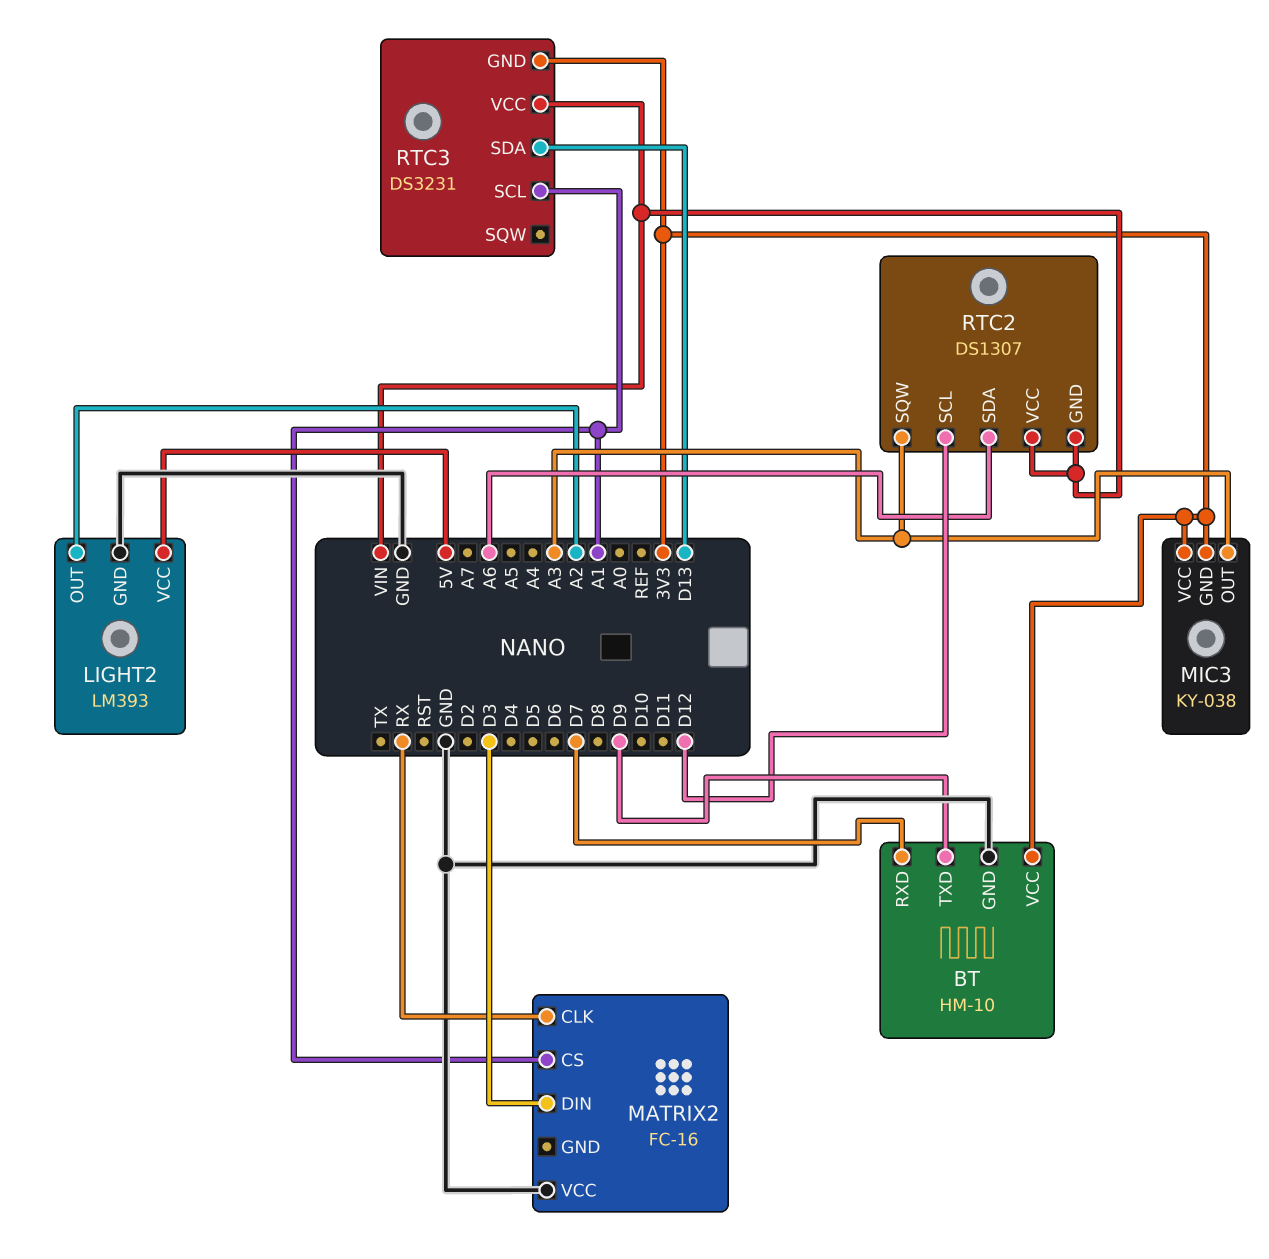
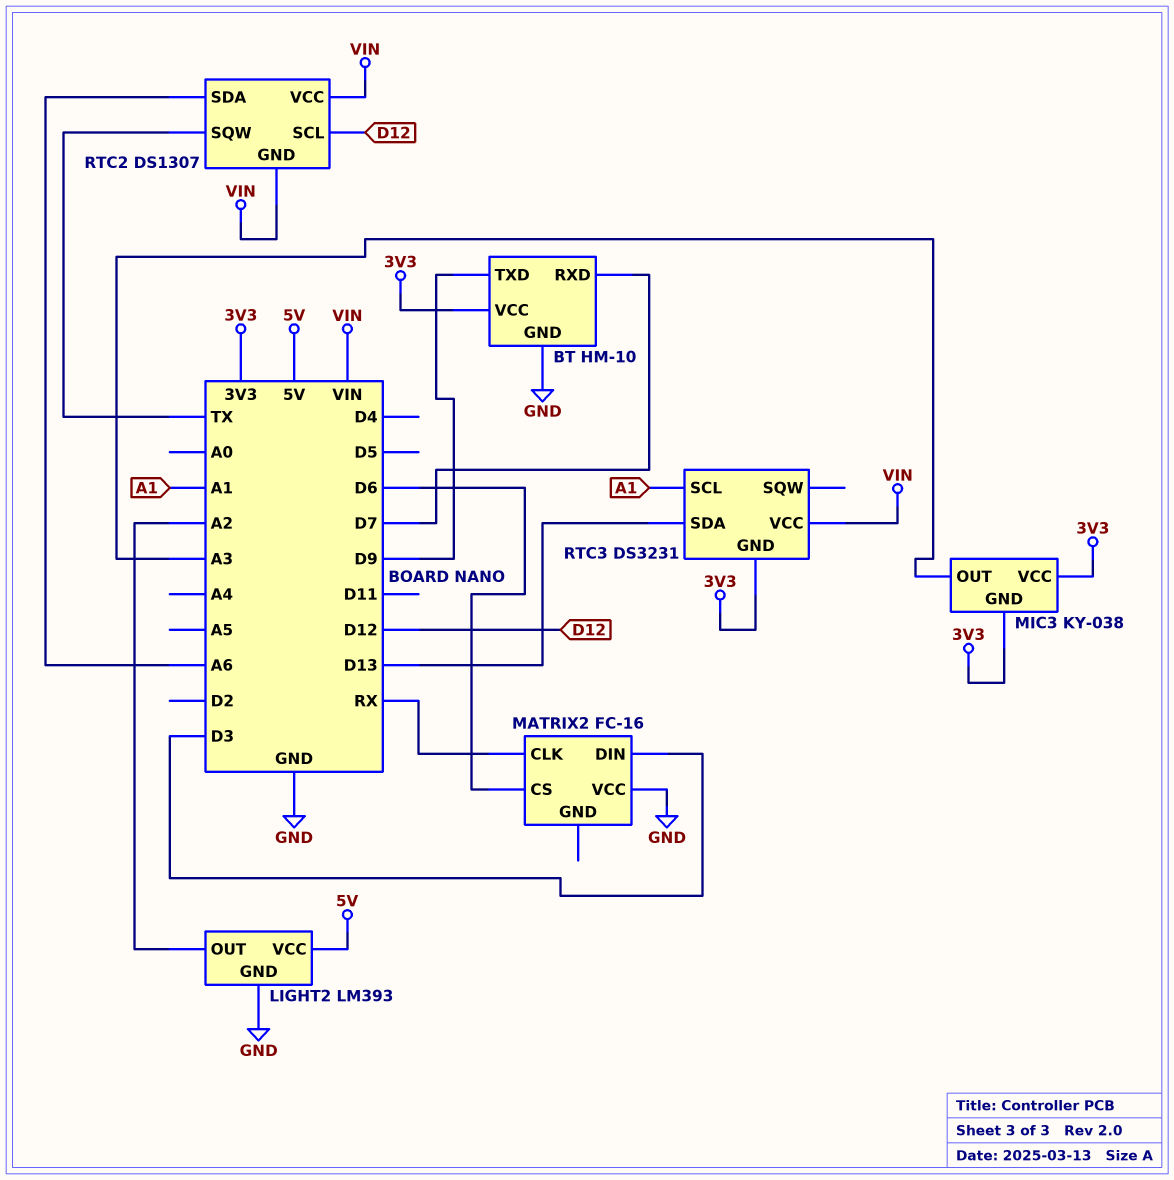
MATRIX2 pin CS: A1 -> D6
RTC2 pin SQW: A3 -> TX

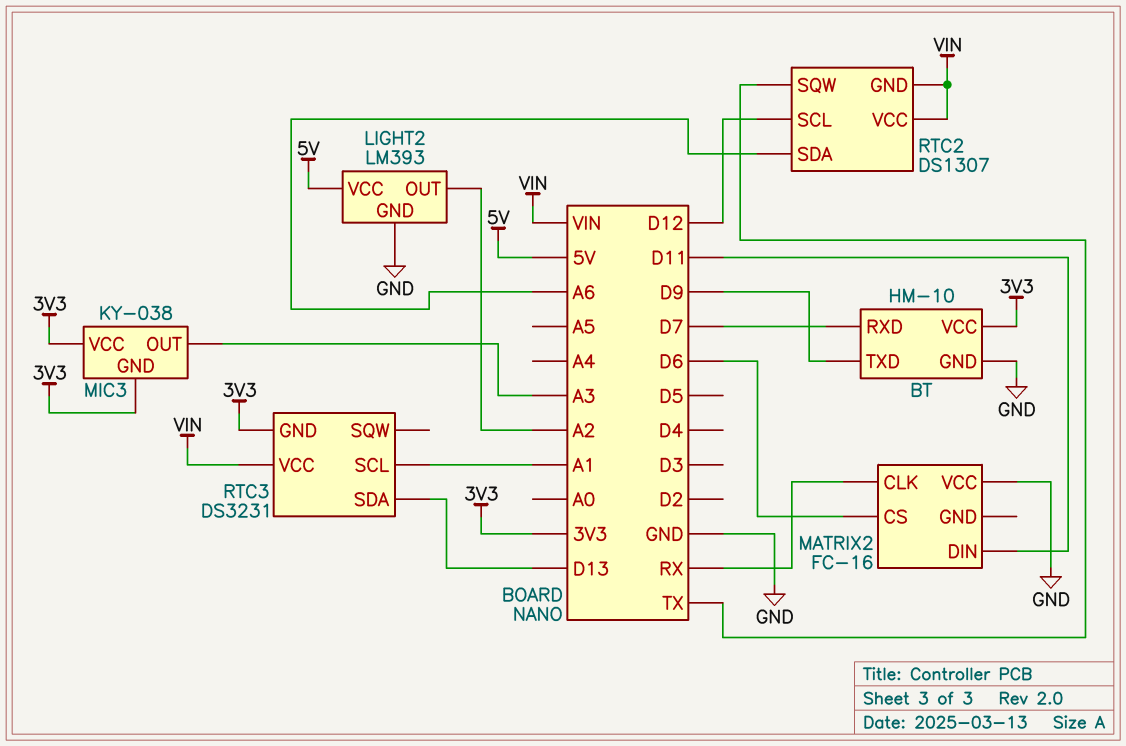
MATRIX2 pin DIN: D3 -> D11

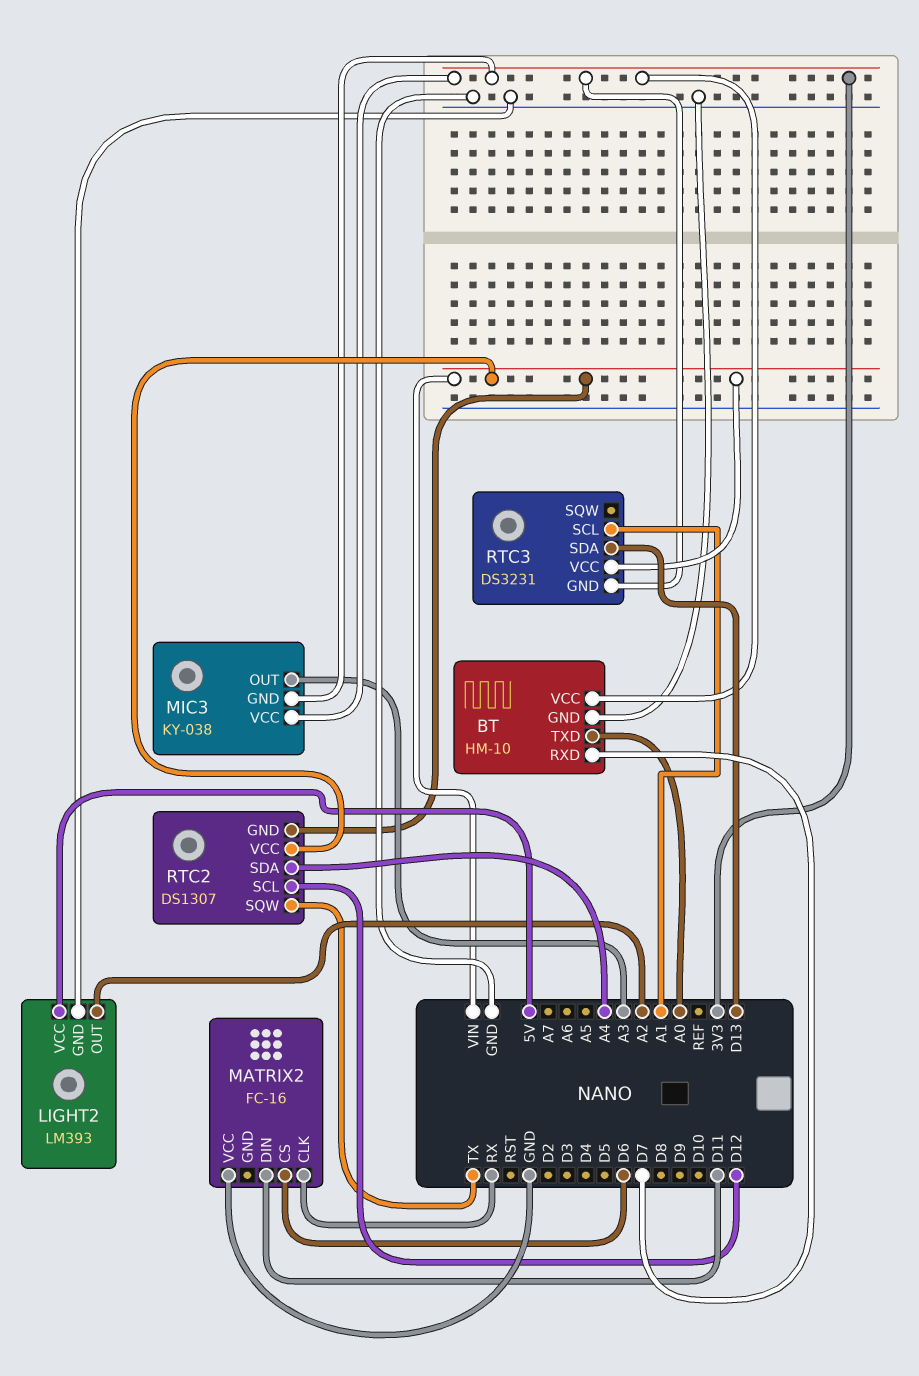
BT pin TXD: D9 -> A0
RTC2 pin SDA: A6 -> A4

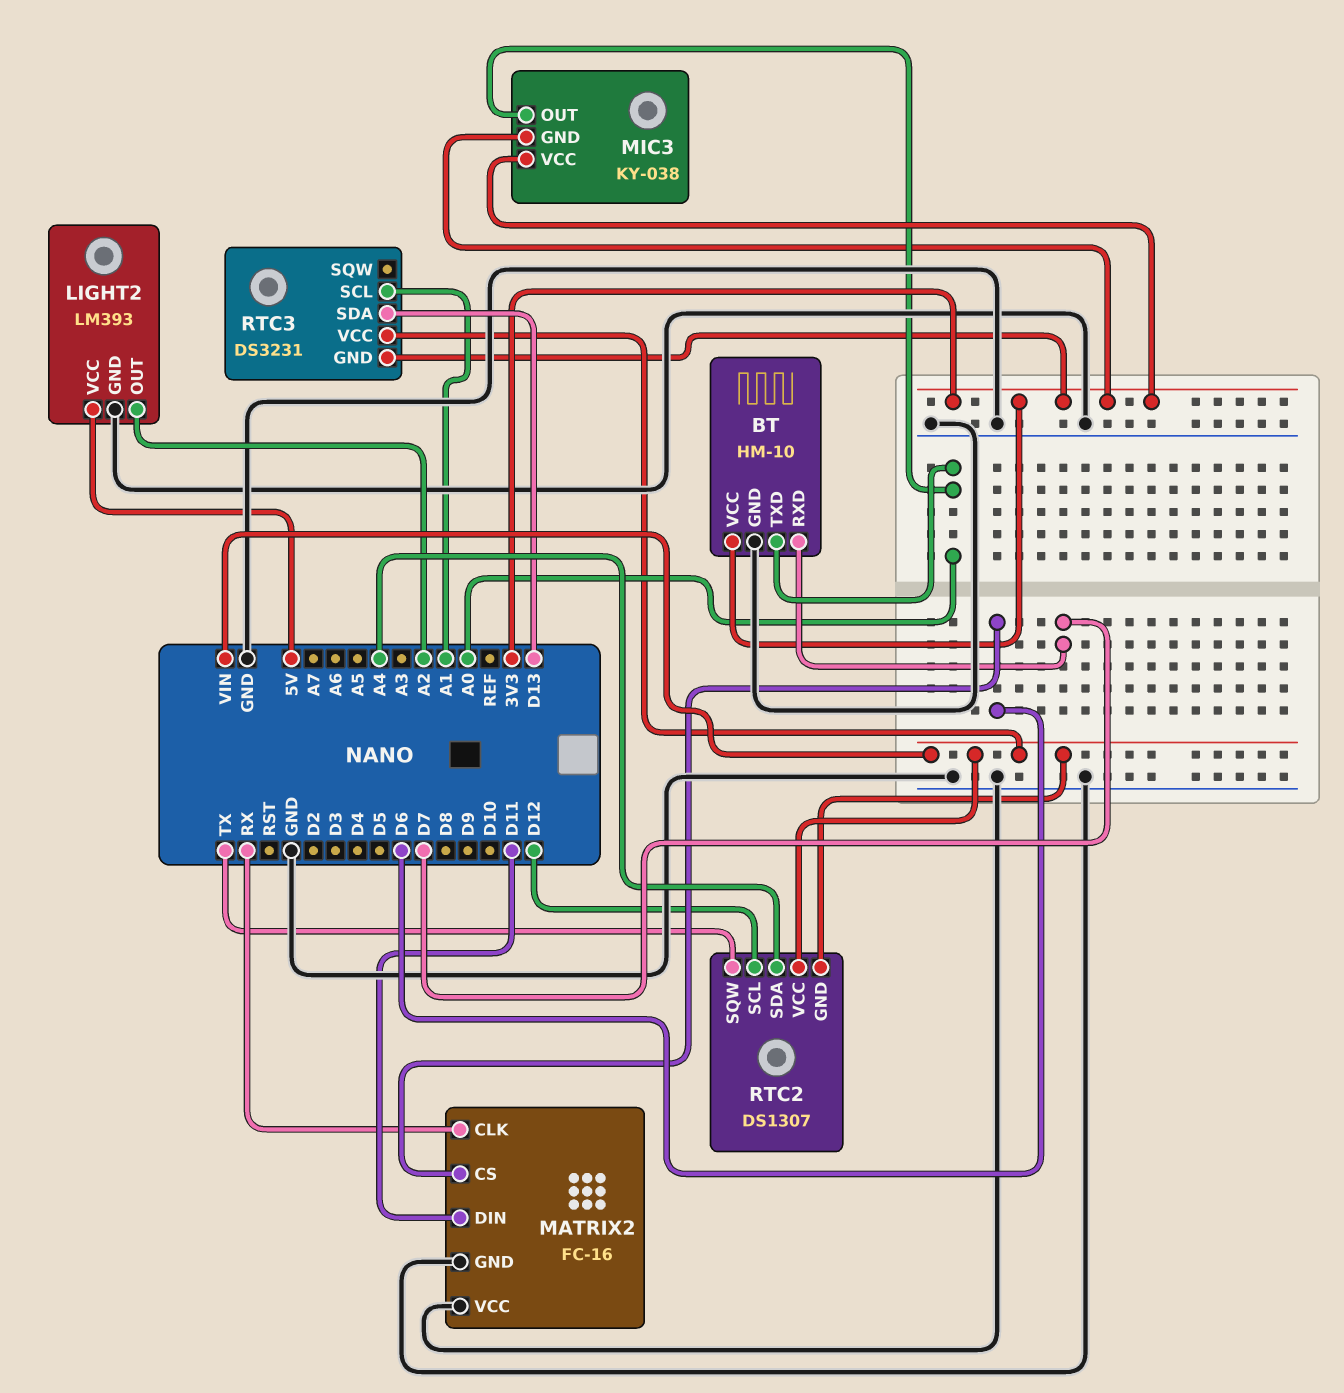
MATRIX2 pin GND: none -> GND
MIC3 pin OUT: A3 -> A0

